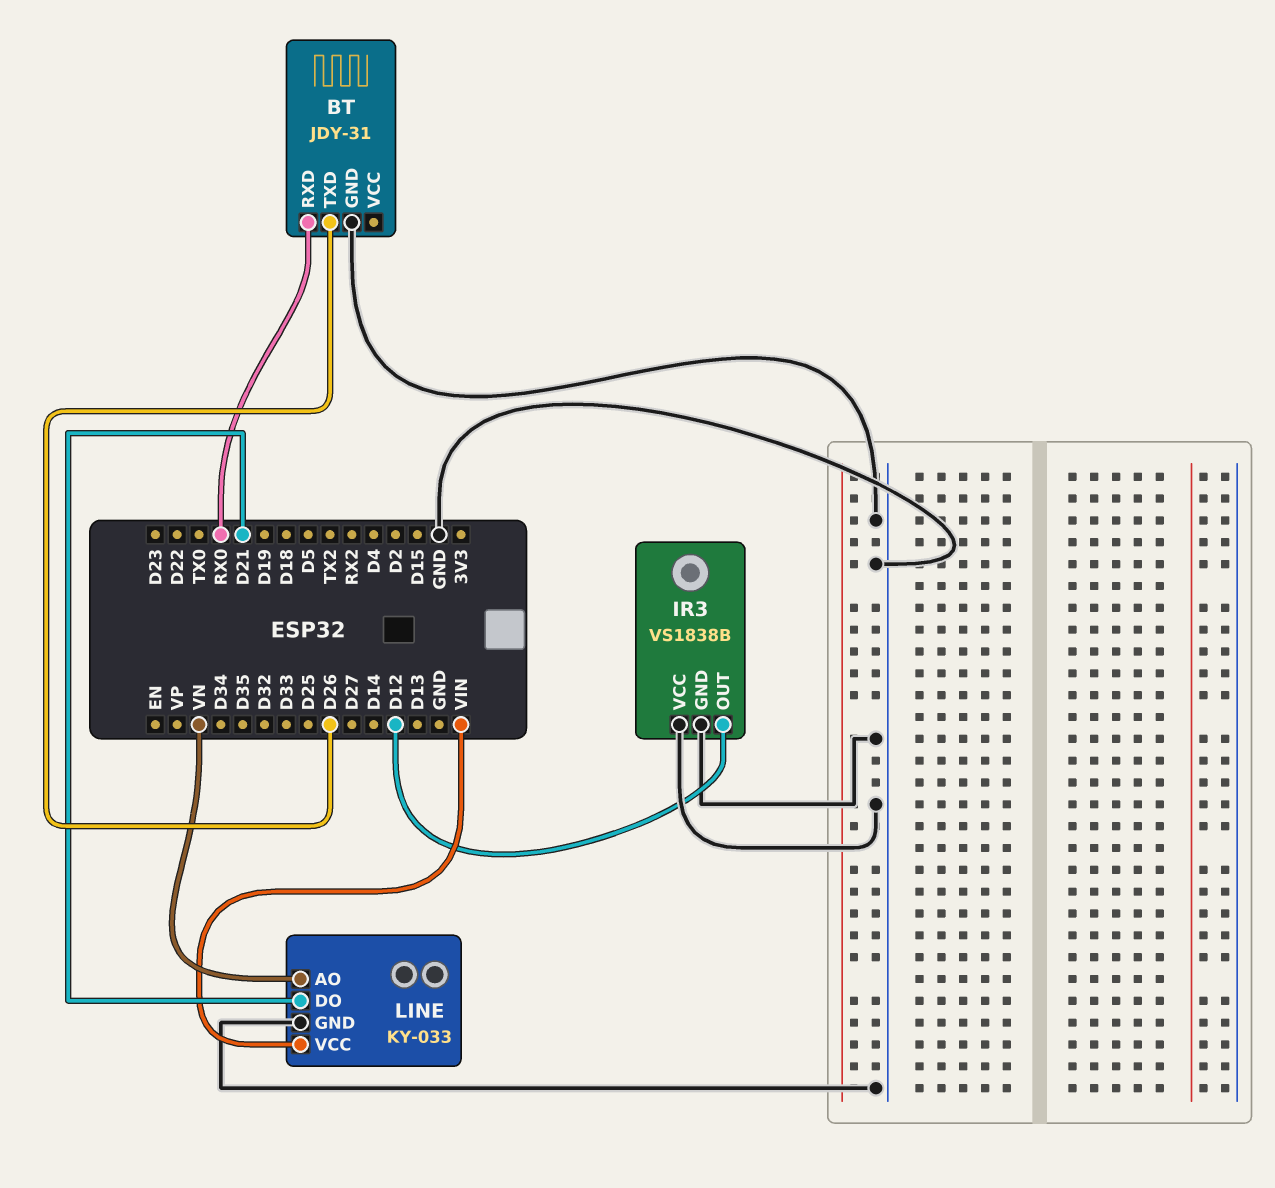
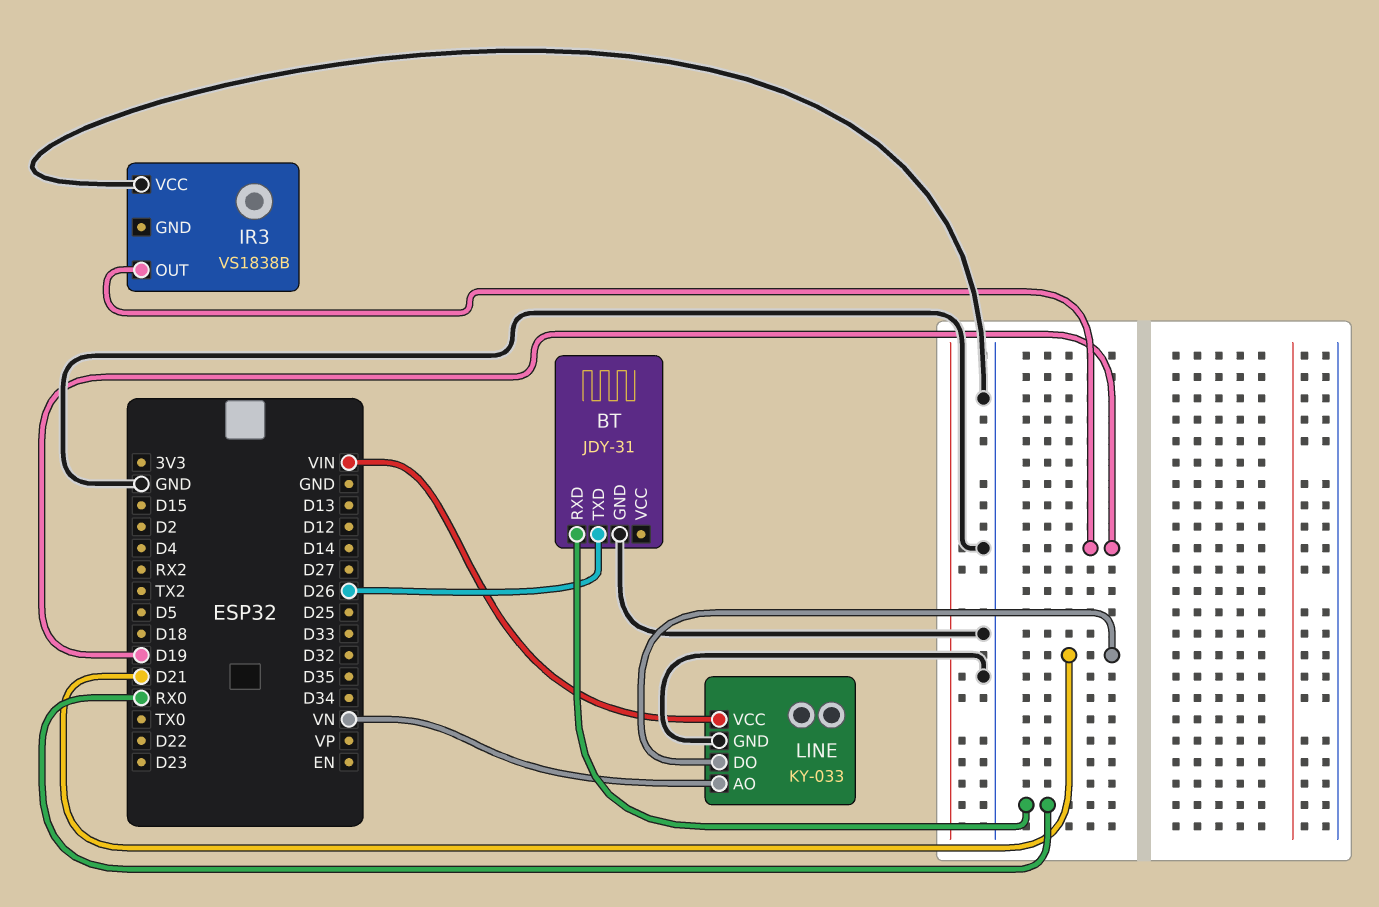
IR3 pin GND: GND -> none
IR3 pin OUT: D12 -> D19

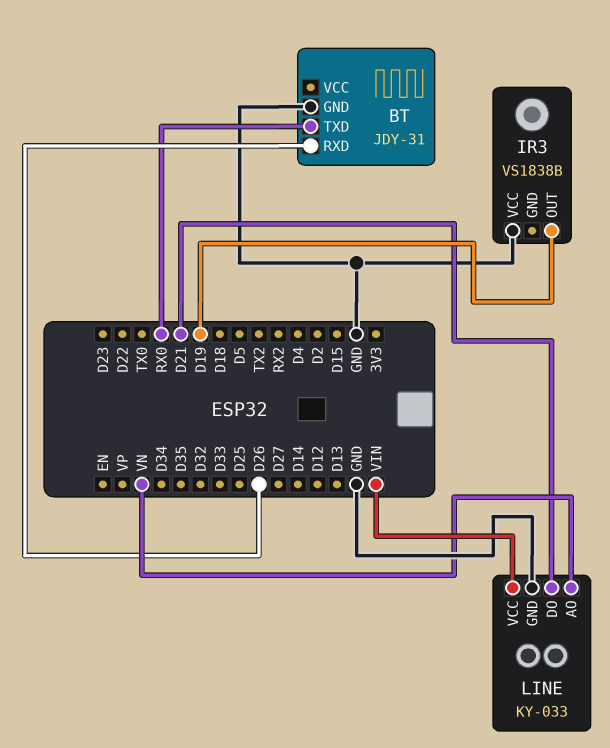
BT pin RXD: RX0 -> D26
BT pin TXD: D26 -> RX0

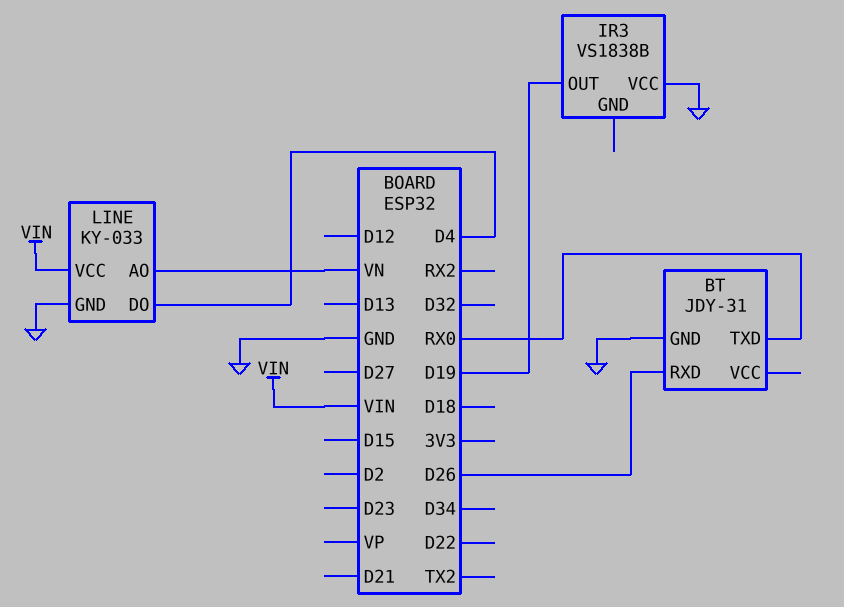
LINE pin DO: D21 -> D4

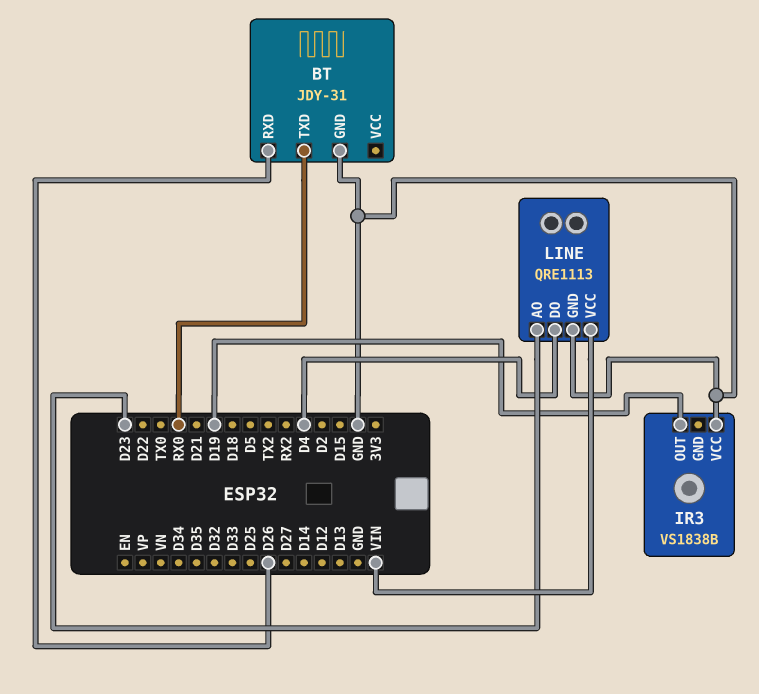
LINE: KY-033 -> QRE1113
LINE pin AO: VN -> D23

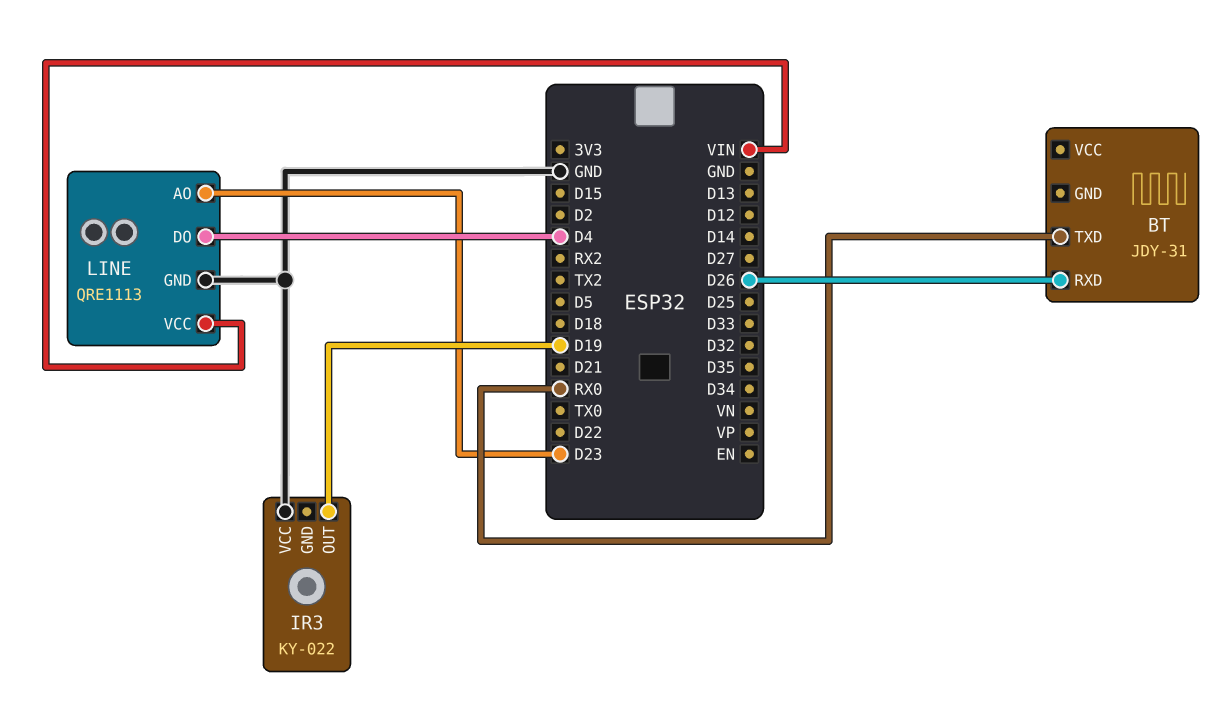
BT pin GND: GND -> none
IR3: VS1838B -> KY-022

